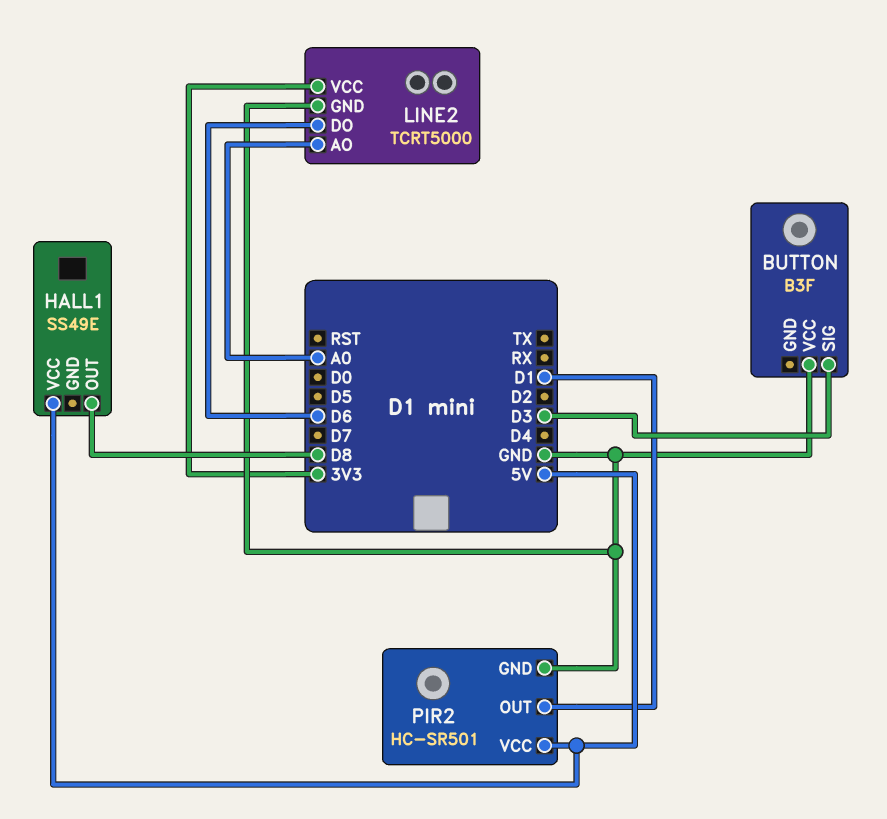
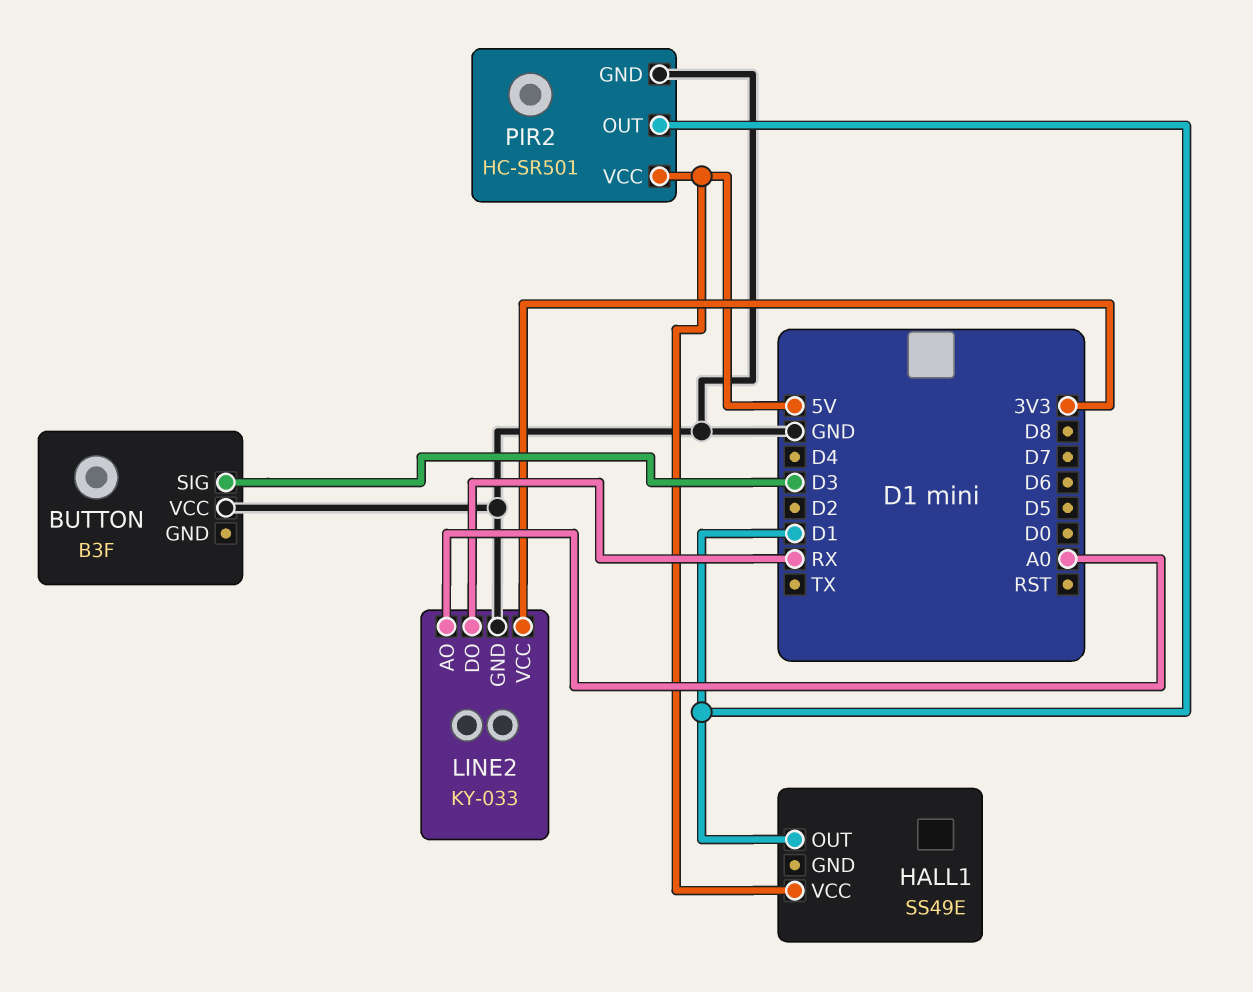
HALL1 pin OUT: D8 -> D1
LINE2: TCRT5000 -> KY-033
LINE2 pin DO: D6 -> RX

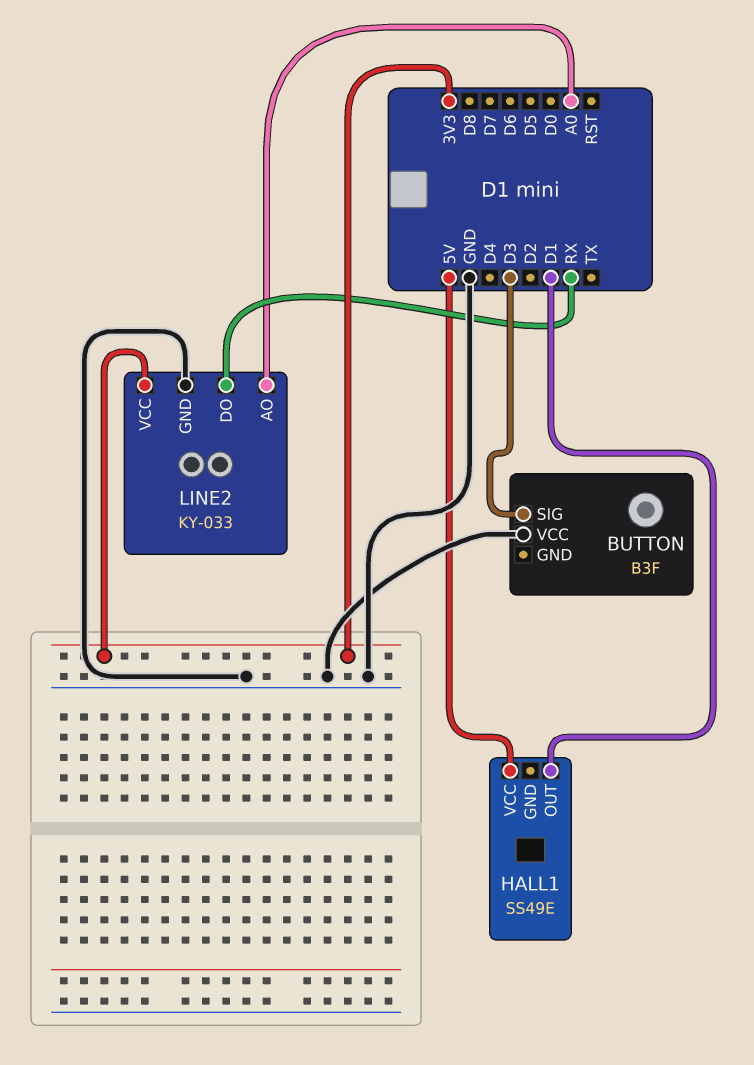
PIR2: HC-SR501 -> none
PIR2 pin GND: GND -> none
PIR2 pin OUT: D1 -> none
PIR2 pin VCC: 5V -> none

